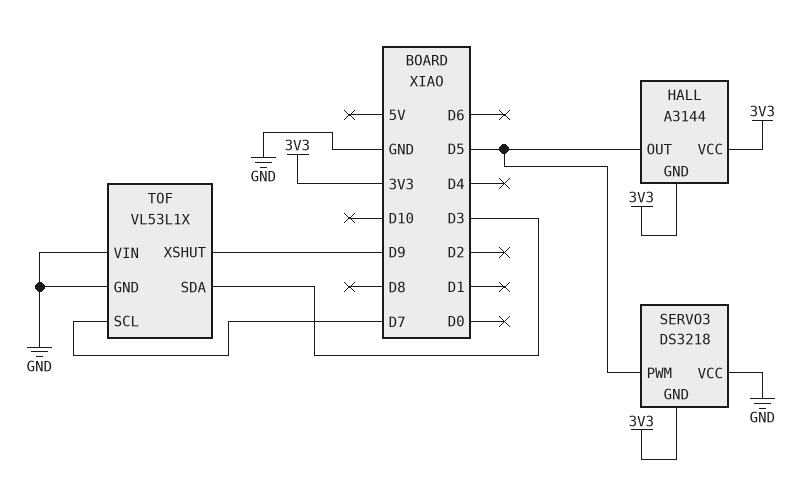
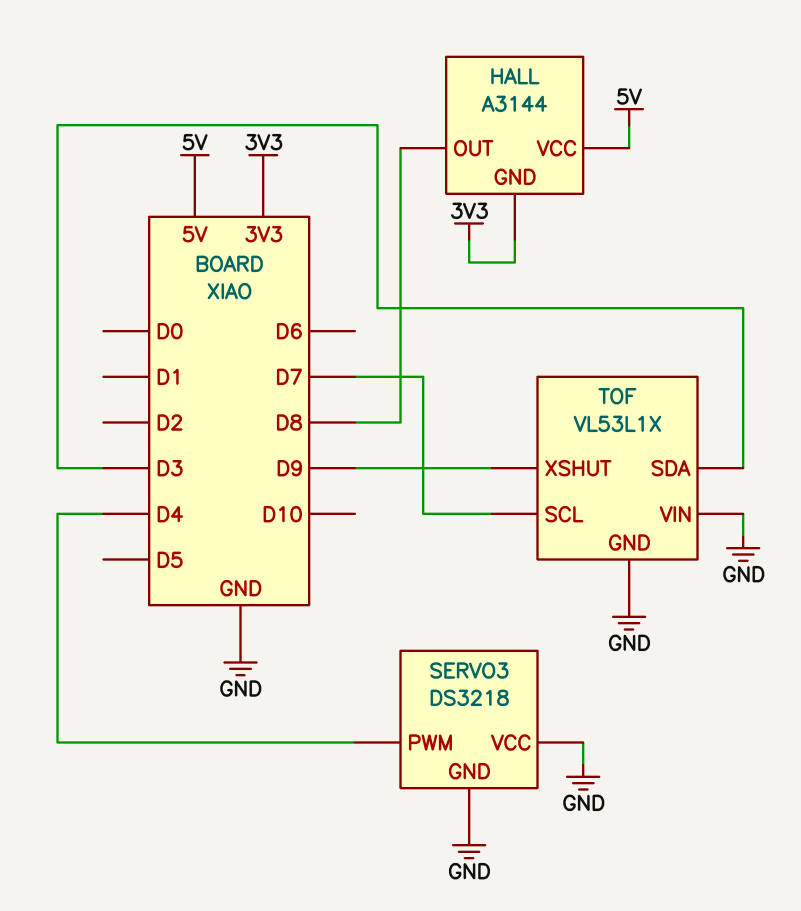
HALL pin OUT: D5 -> D8
HALL pin VCC: 3V3 -> 5V
SERVO3 pin GND: 3V3 -> GND
SERVO3 pin PWM: D5 -> D4

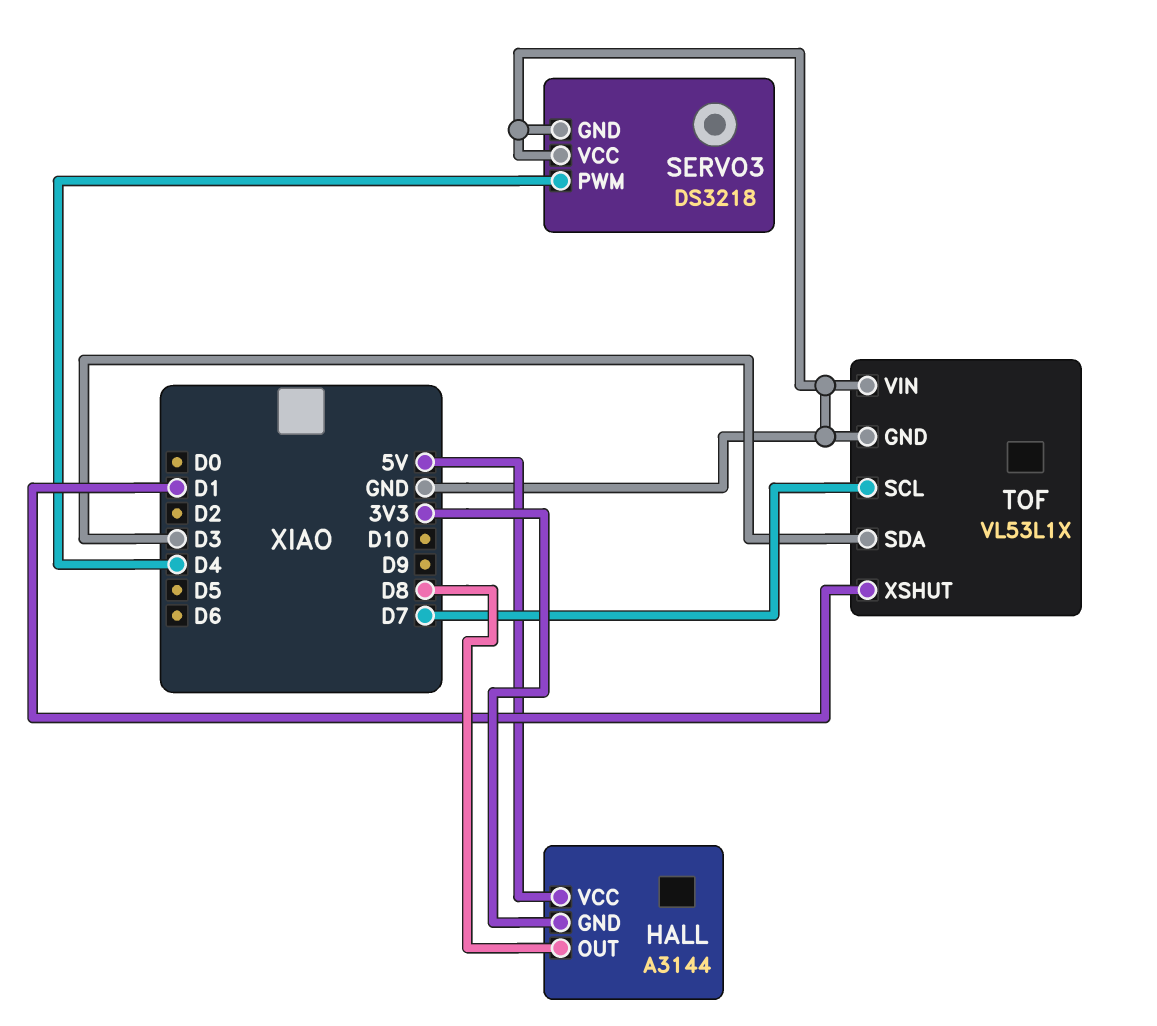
TOF pin XSHUT: D9 -> D1

